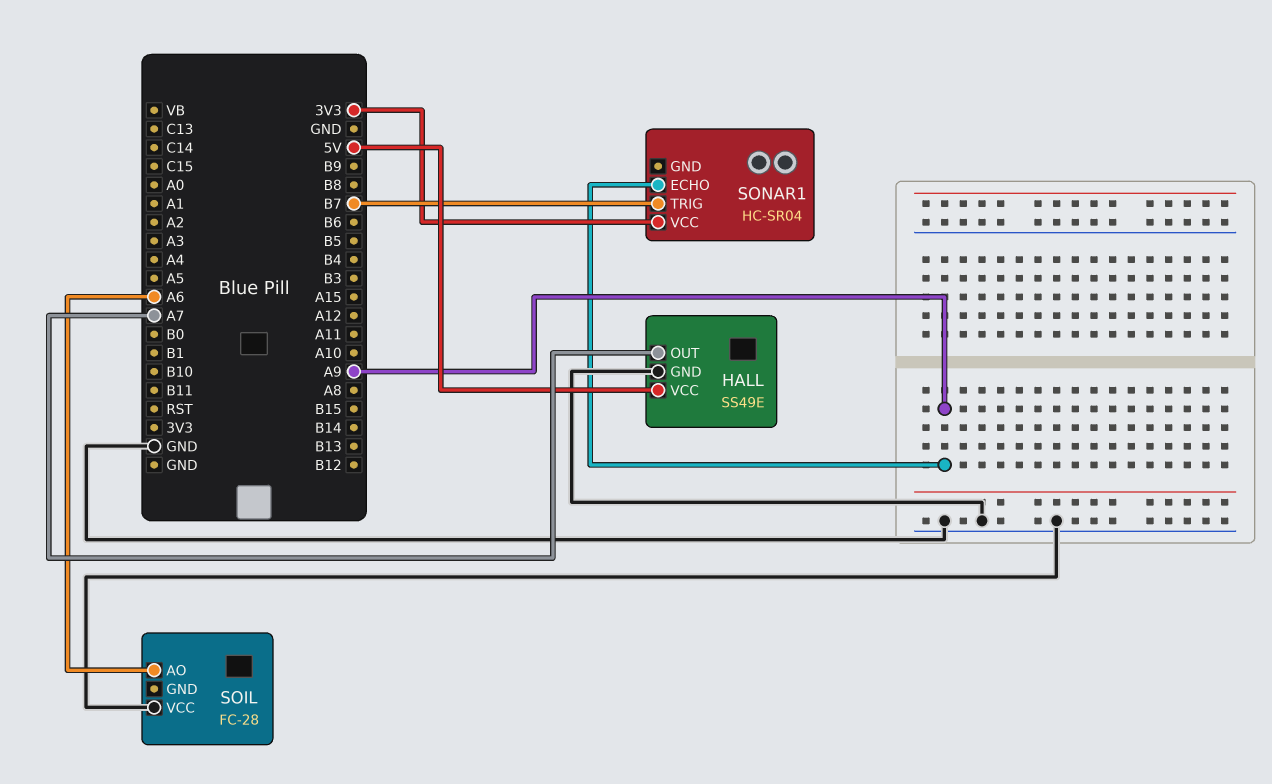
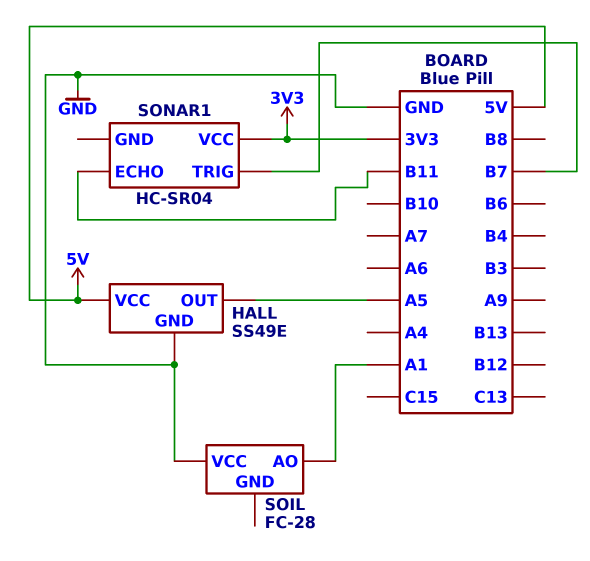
HALL pin OUT: A7 -> A5
SOIL pin AO: A6 -> A1
SONAR1 pin ECHO: A9 -> B11

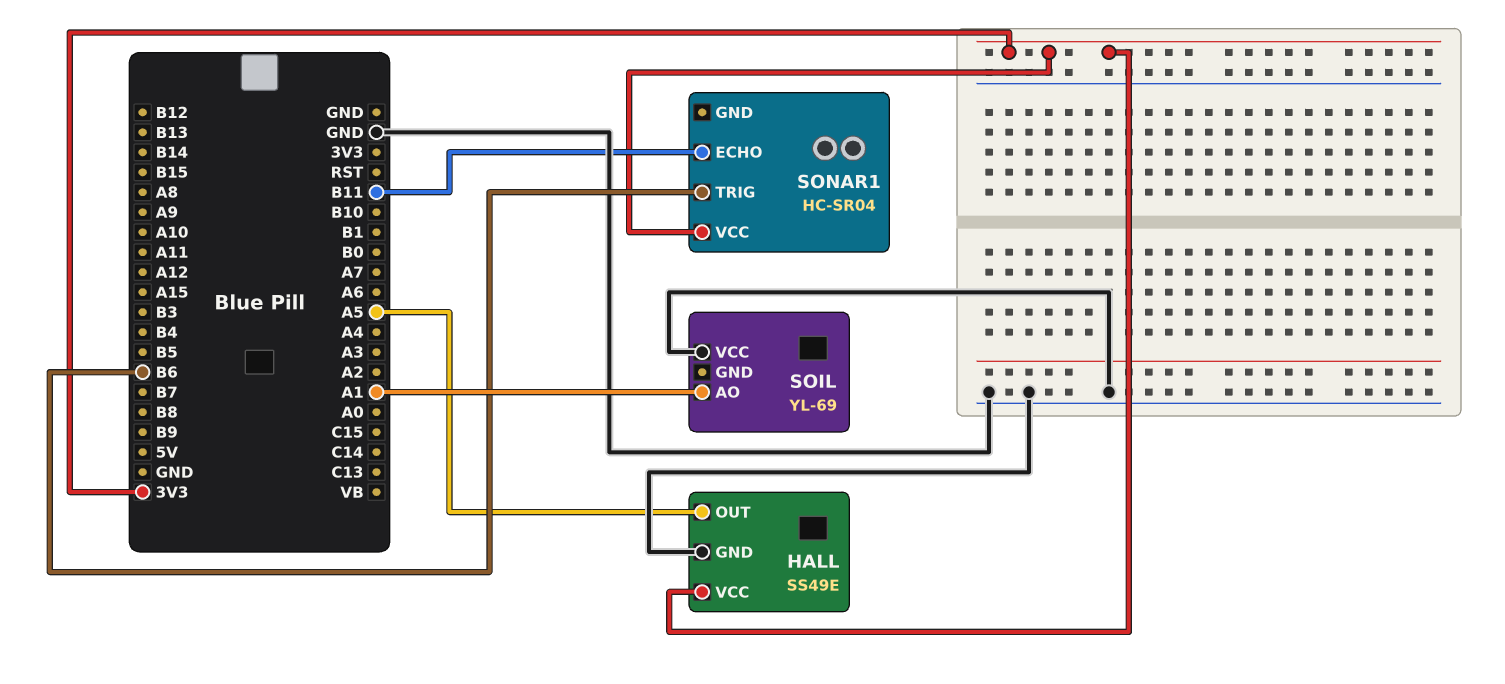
HALL pin VCC: 5V -> 3V3
SOIL: FC-28 -> YL-69
SONAR1 pin TRIG: B7 -> B6

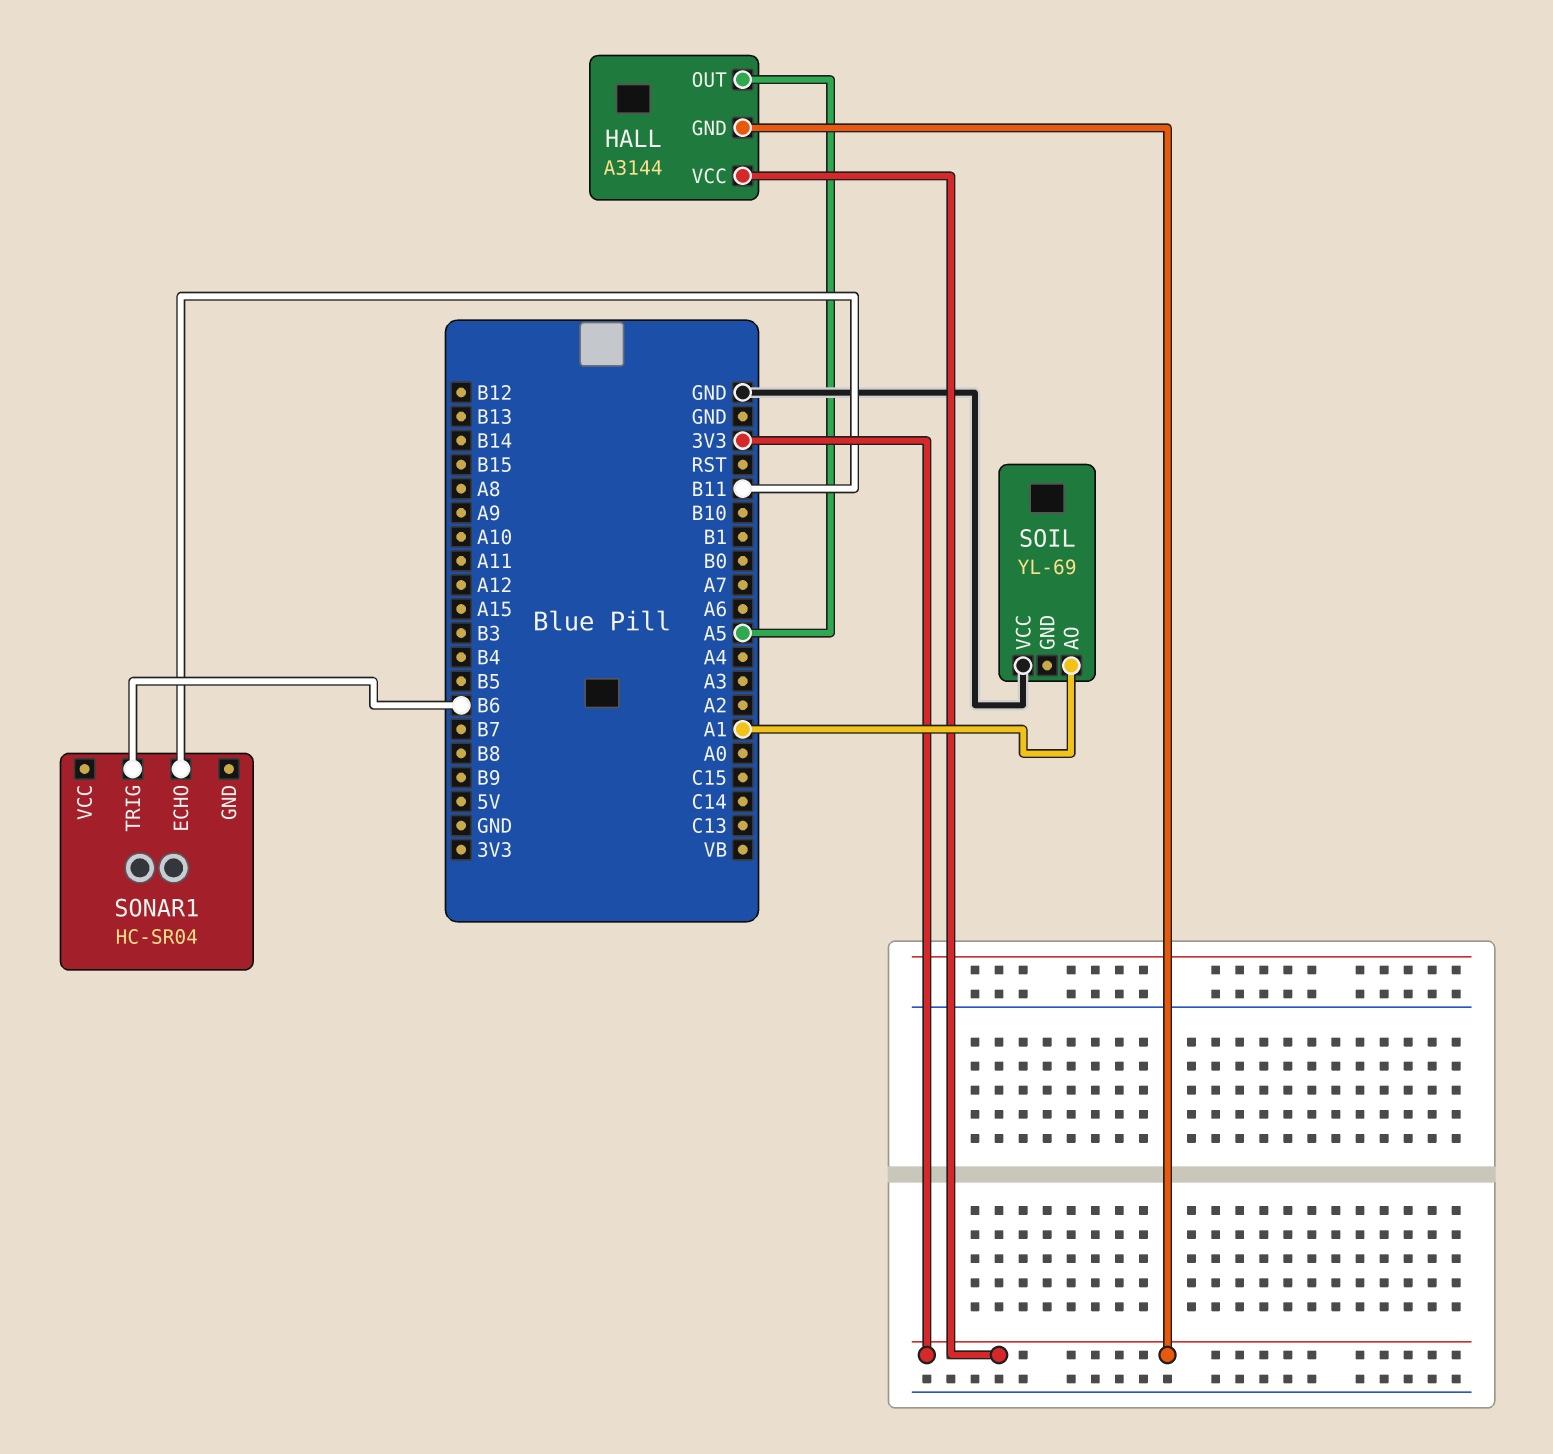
HALL: SS49E -> A3144
HALL pin GND: GND -> 3V3
SONAR1 pin VCC: 3V3 -> none

